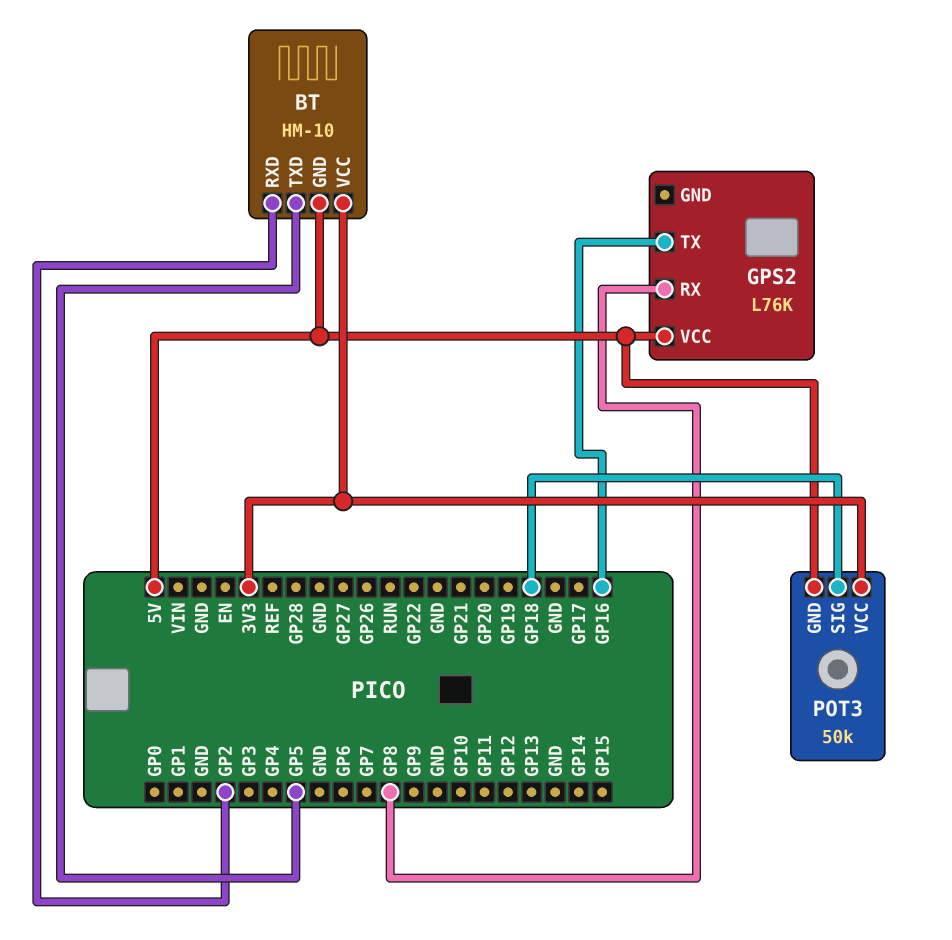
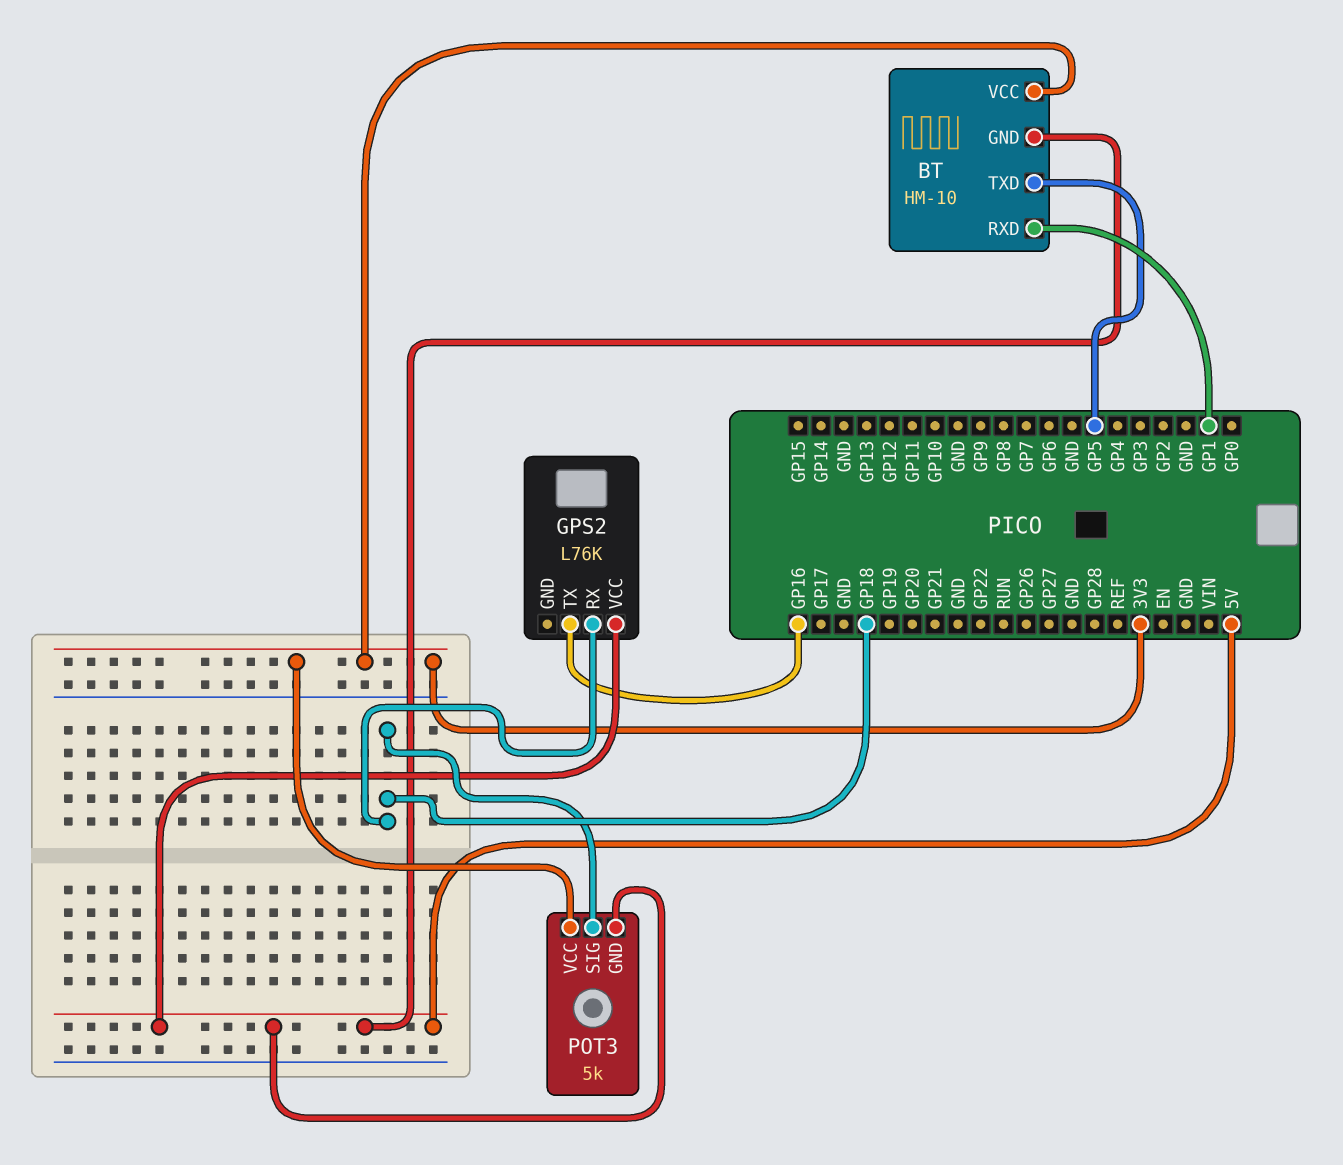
BT pin RXD: GP2 -> GP1
GPS2 pin RX: GP8 -> GP18
POT3: 50k -> 5k

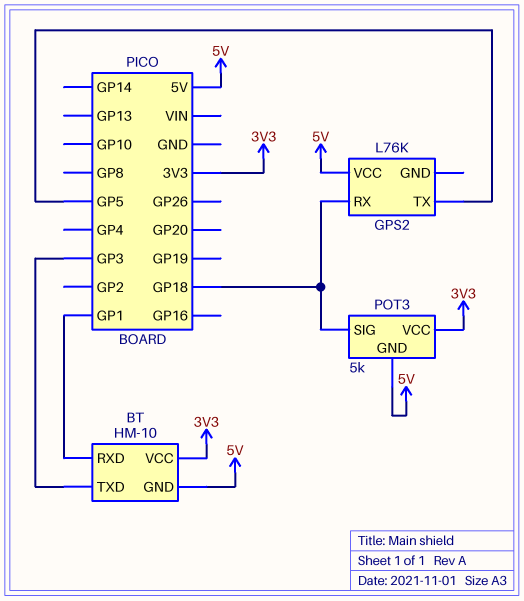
BT pin TXD: GP5 -> GP3
GPS2 pin TX: GP16 -> GP5

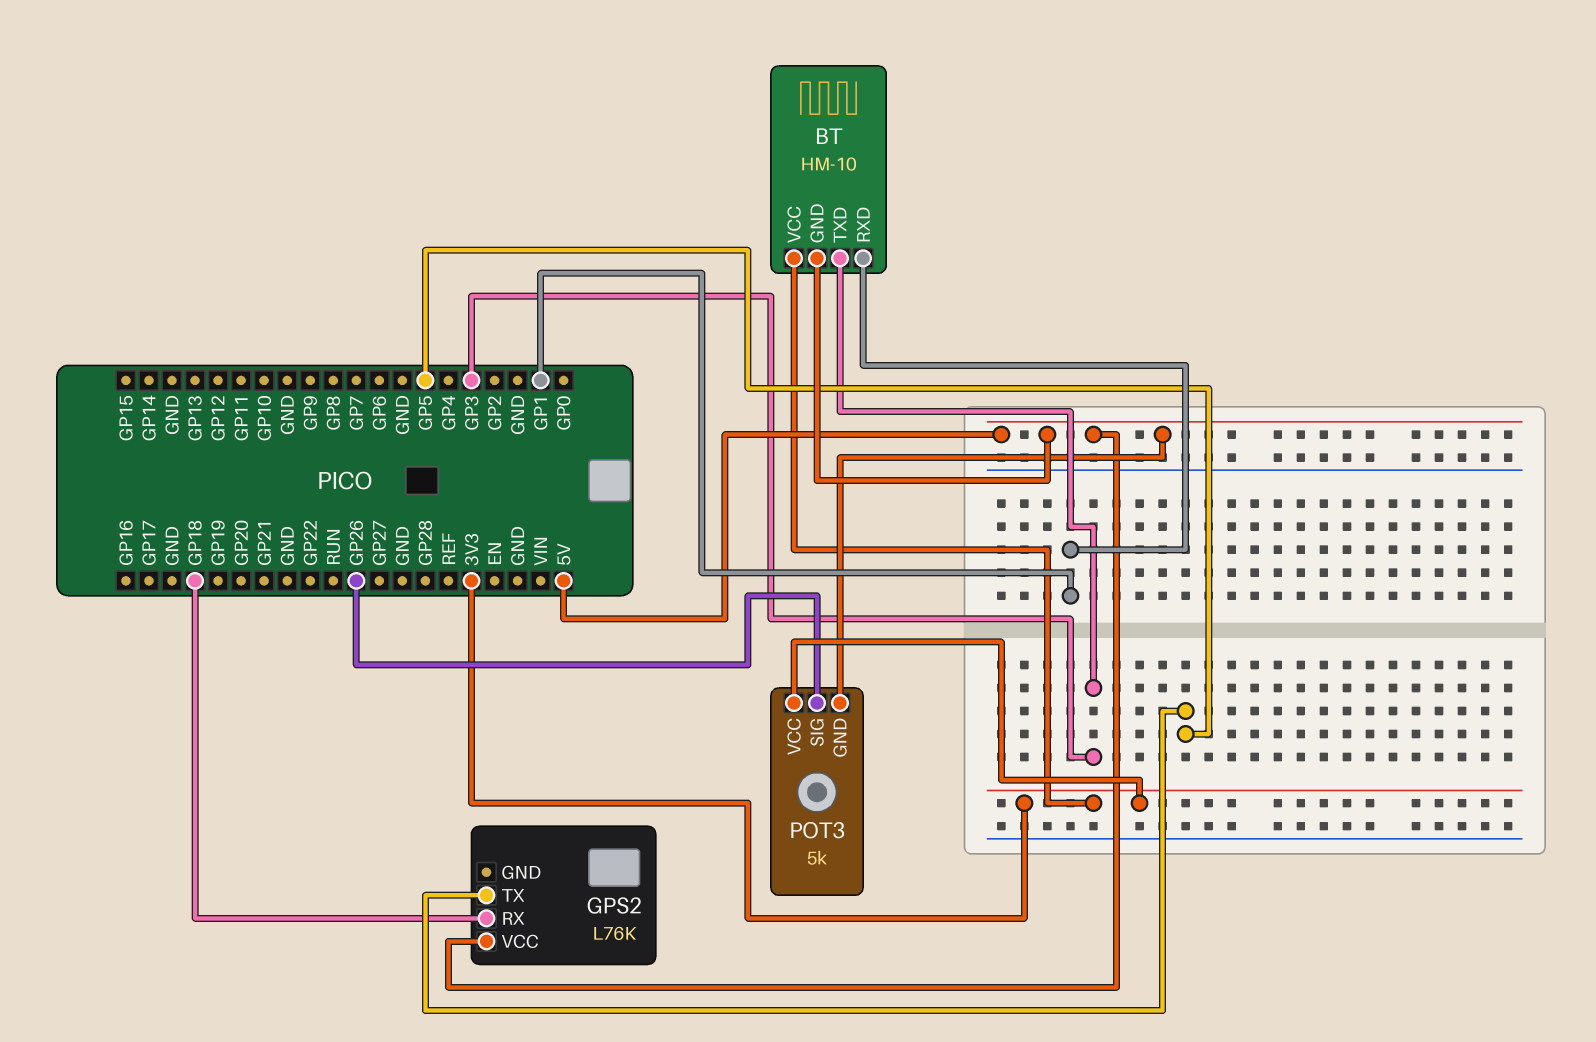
POT3 pin SIG: GP18 -> GP26

